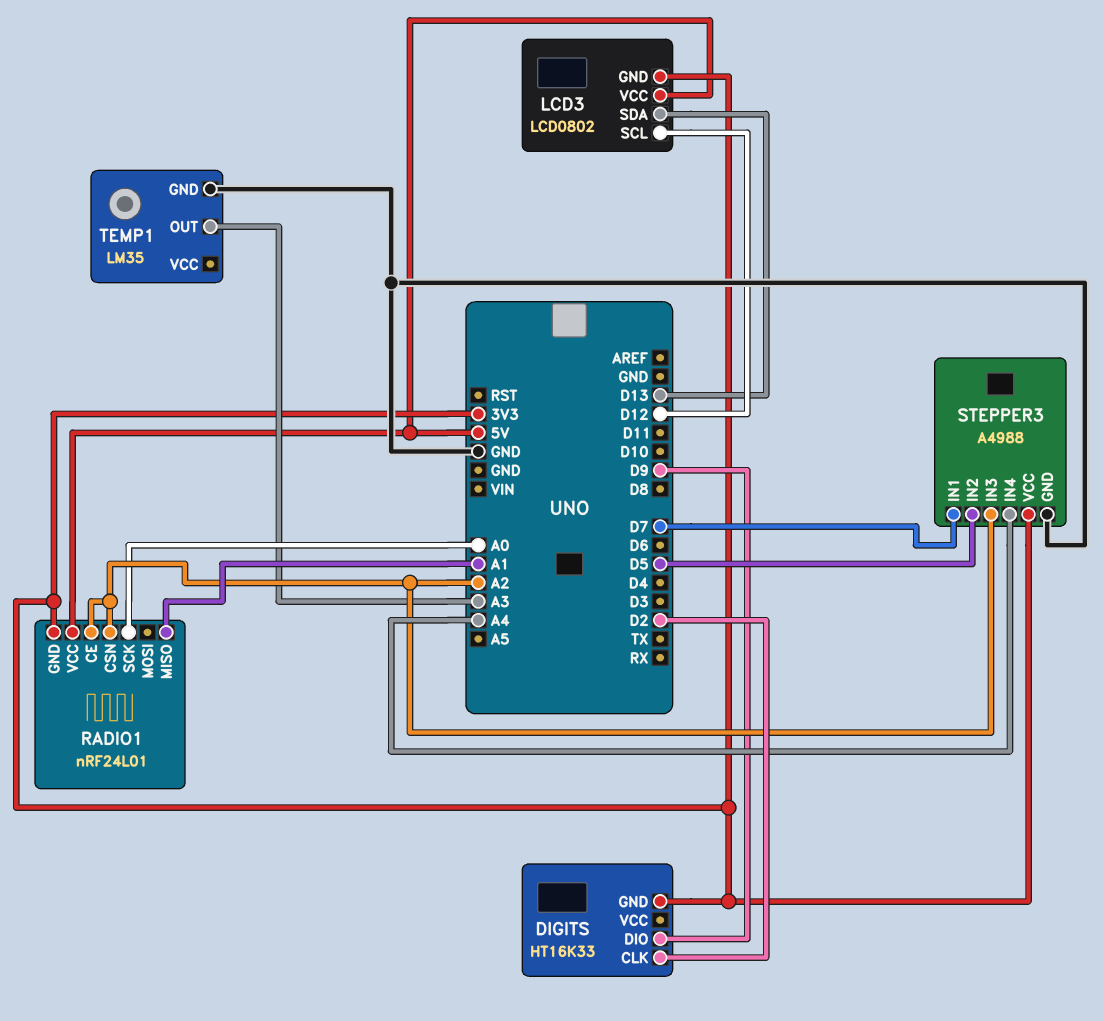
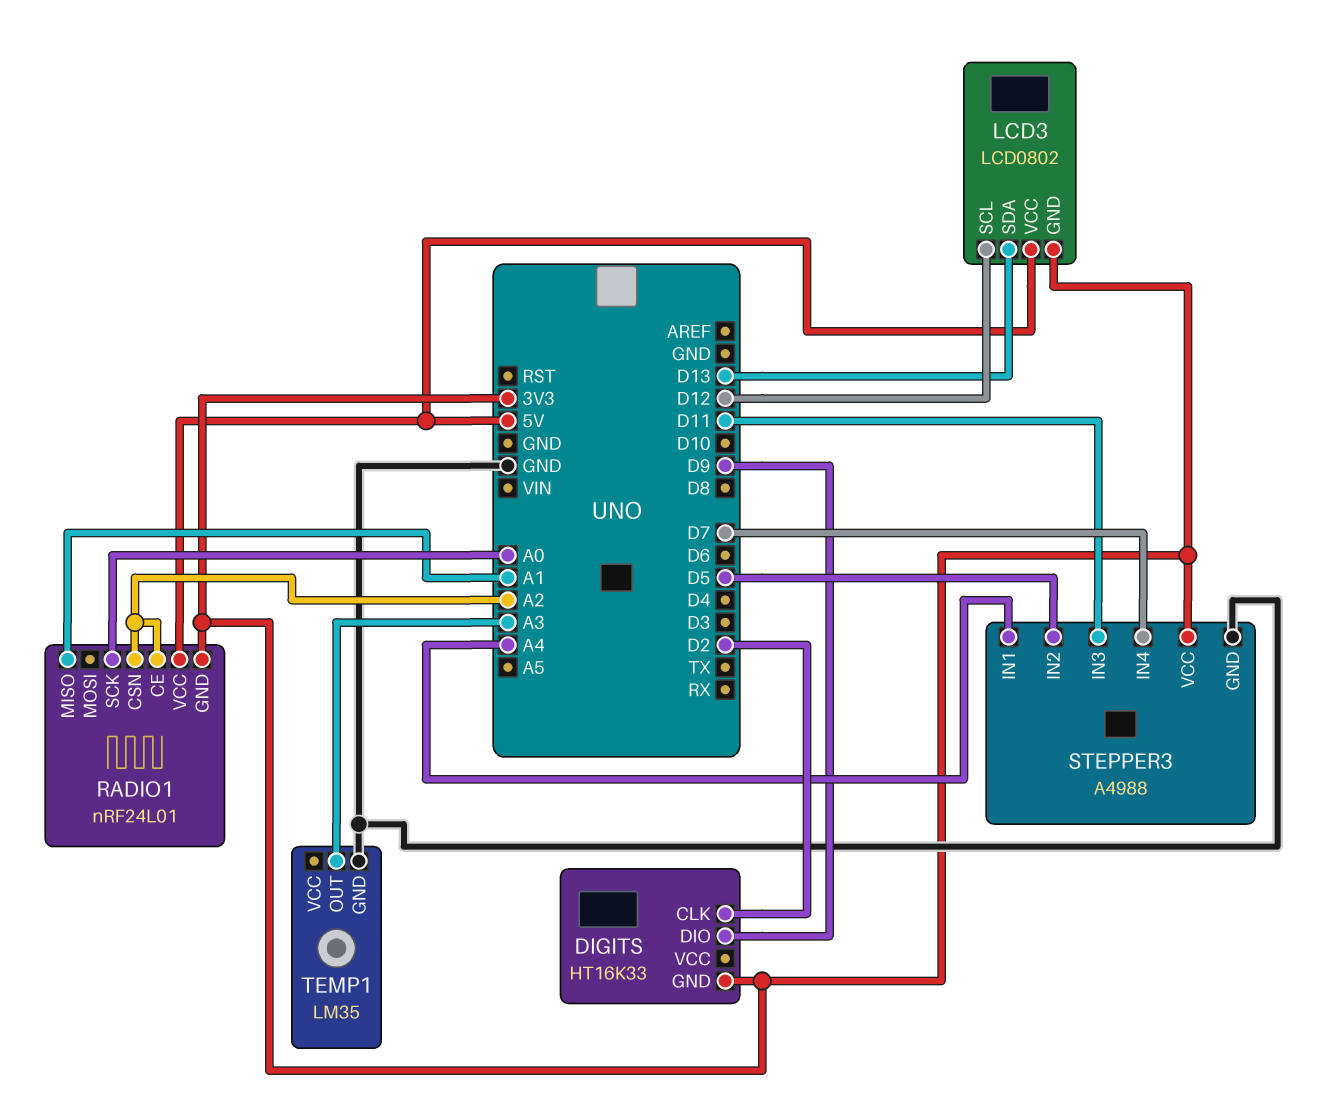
STEPPER3 pin IN1: D7 -> A4
STEPPER3 pin IN3: A2 -> D11
STEPPER3 pin IN4: A4 -> D7

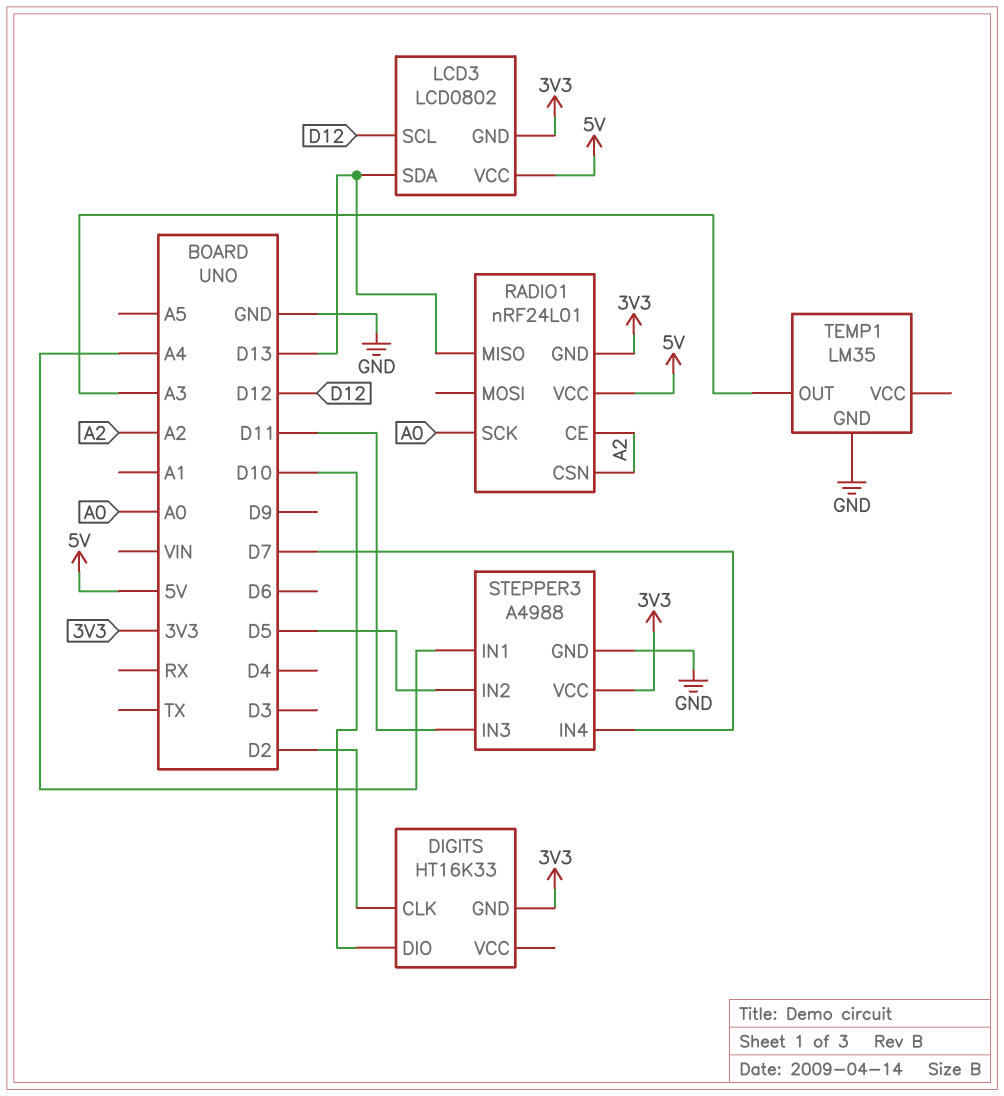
DIGITS pin DIO: D9 -> D10
RADIO1 pin MISO: A1 -> D13

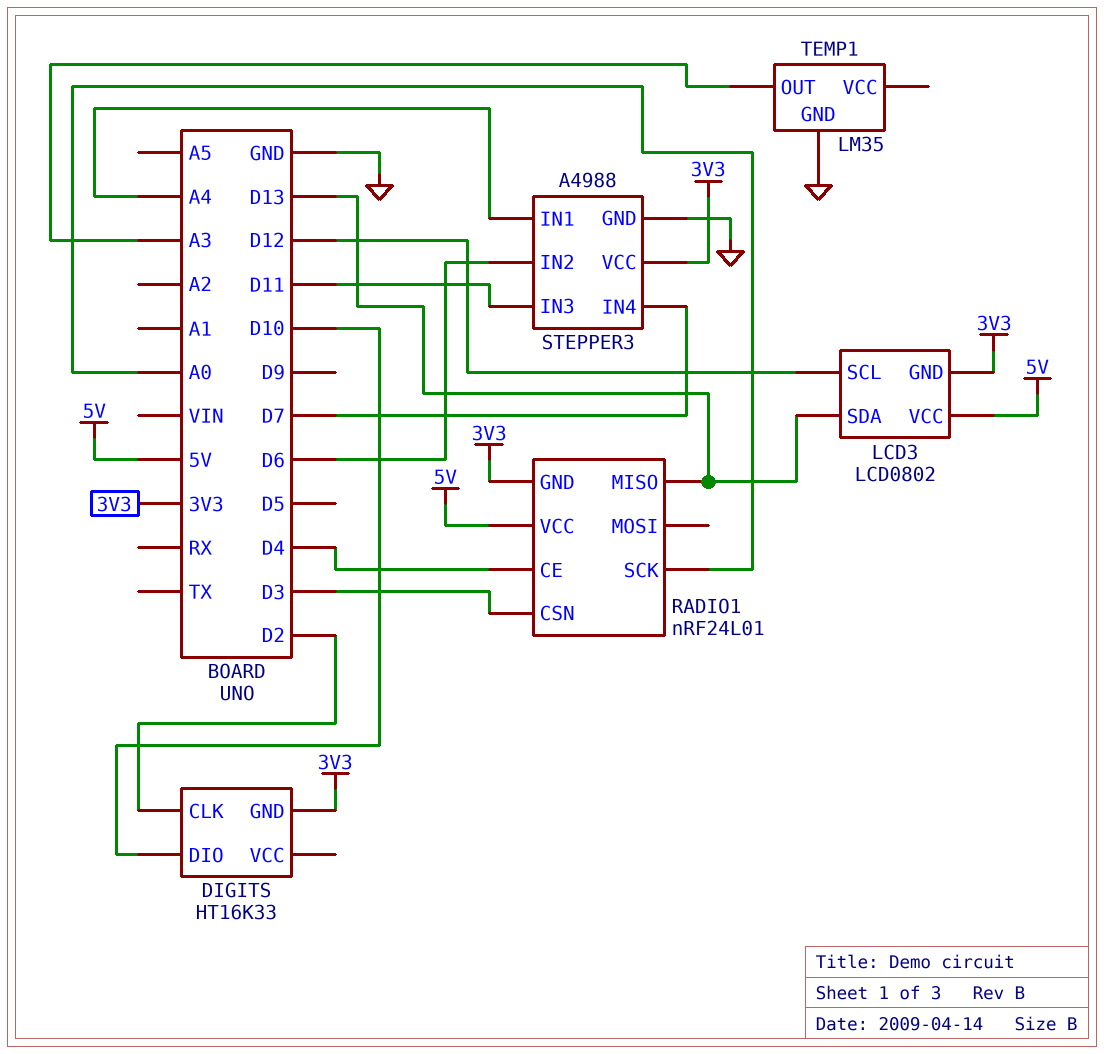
RADIO1 pin CE: A2 -> D4
RADIO1 pin CSN: A2 -> D3
STEPPER3 pin IN2: D5 -> D6

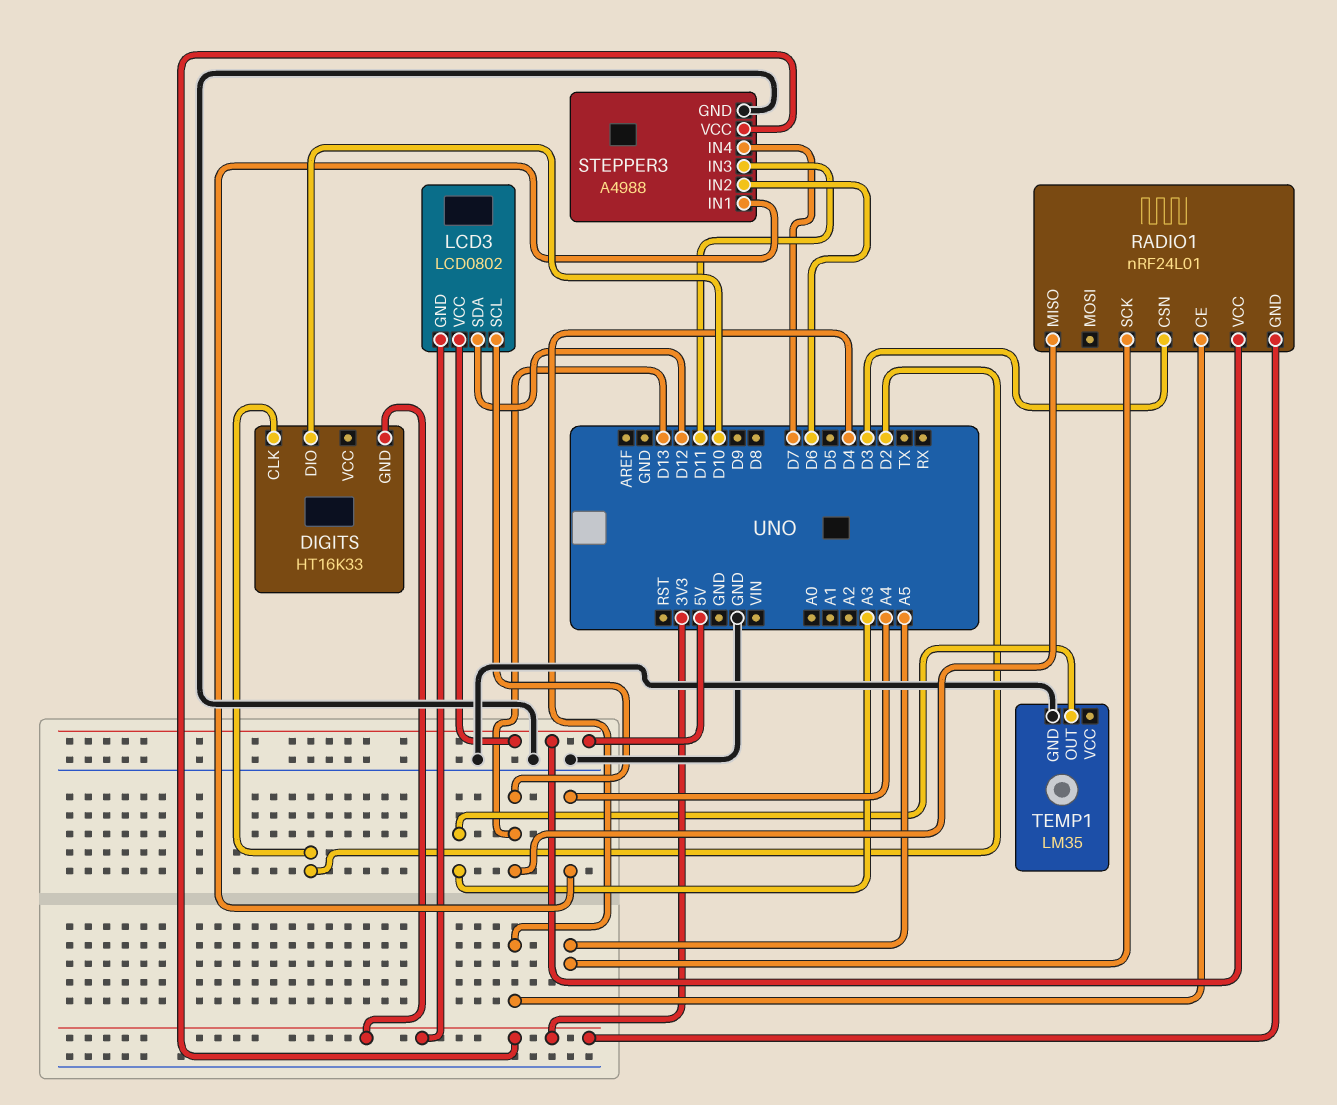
LCD3 pin SCL: D12 -> D13
LCD3 pin SDA: D13 -> D12
RADIO1 pin SCK: A0 -> A5

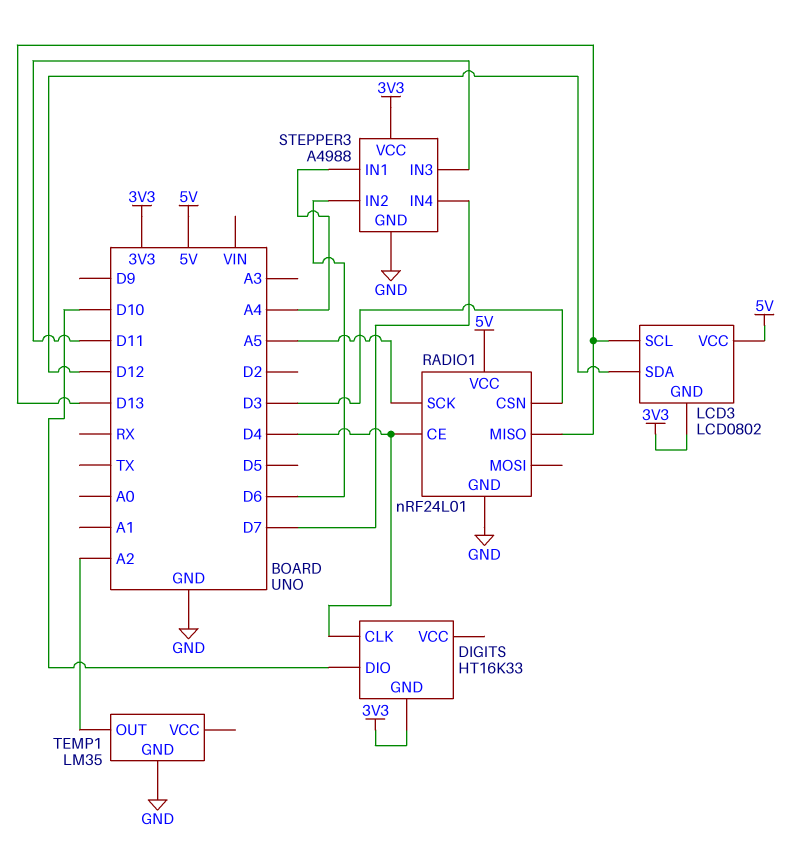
DIGITS pin CLK: D2 -> D4
RADIO1 pin GND: 3V3 -> GND
TEMP1 pin OUT: A3 -> A2

